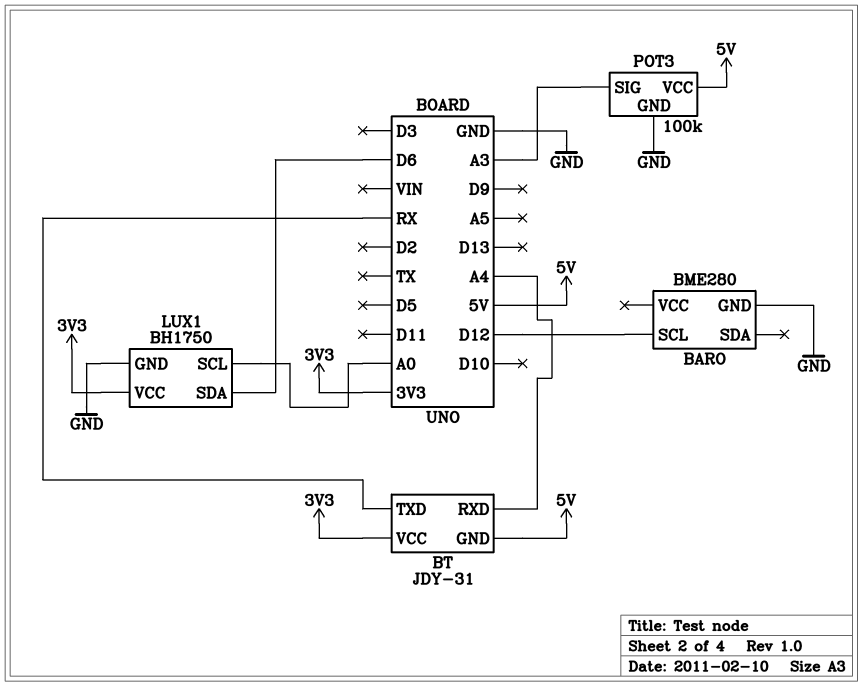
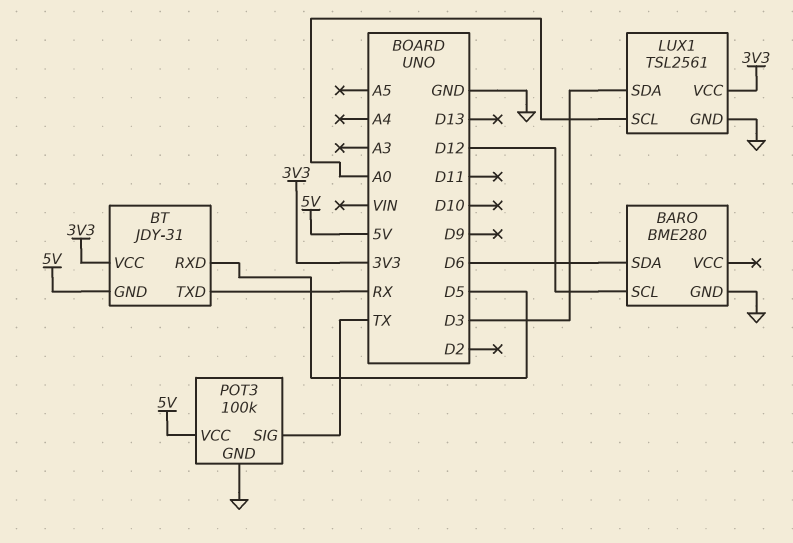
BARO pin SDA: none -> D6
BT pin RXD: A4 -> D5
LUX1: BH1750 -> TSL2561
LUX1 pin SDA: D6 -> D3
POT3 pin SIG: A3 -> TX

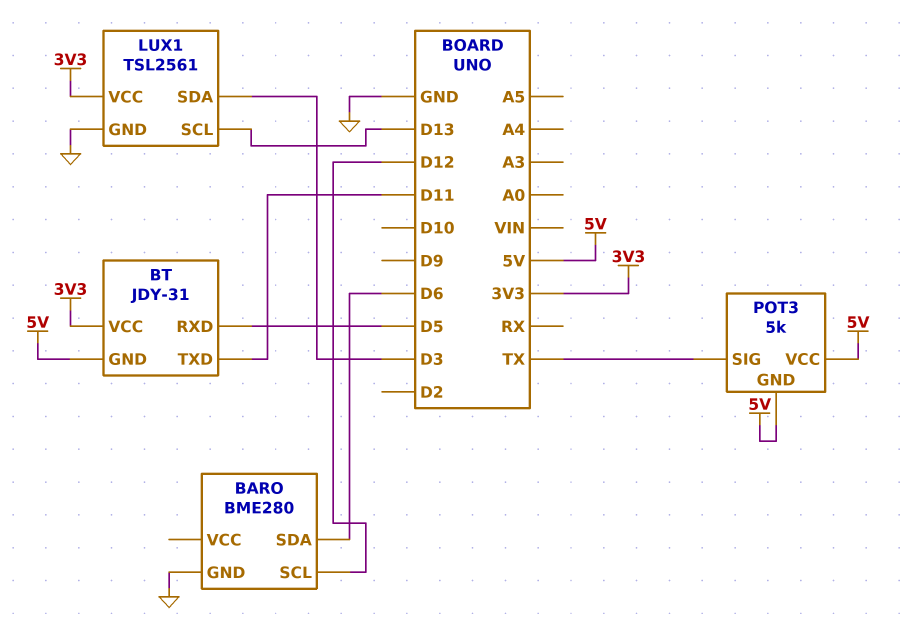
BT pin TXD: RX -> D11
LUX1 pin SCL: A0 -> D13
POT3: 100k -> 5k
POT3 pin GND: GND -> 5V

